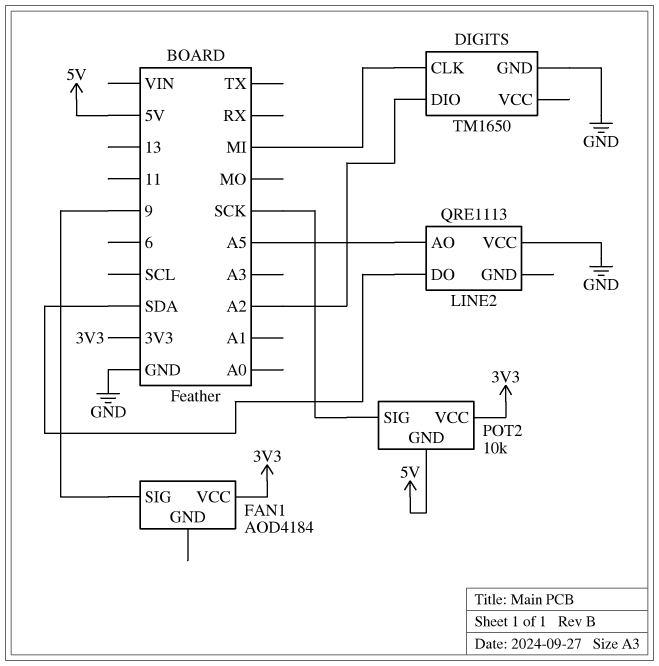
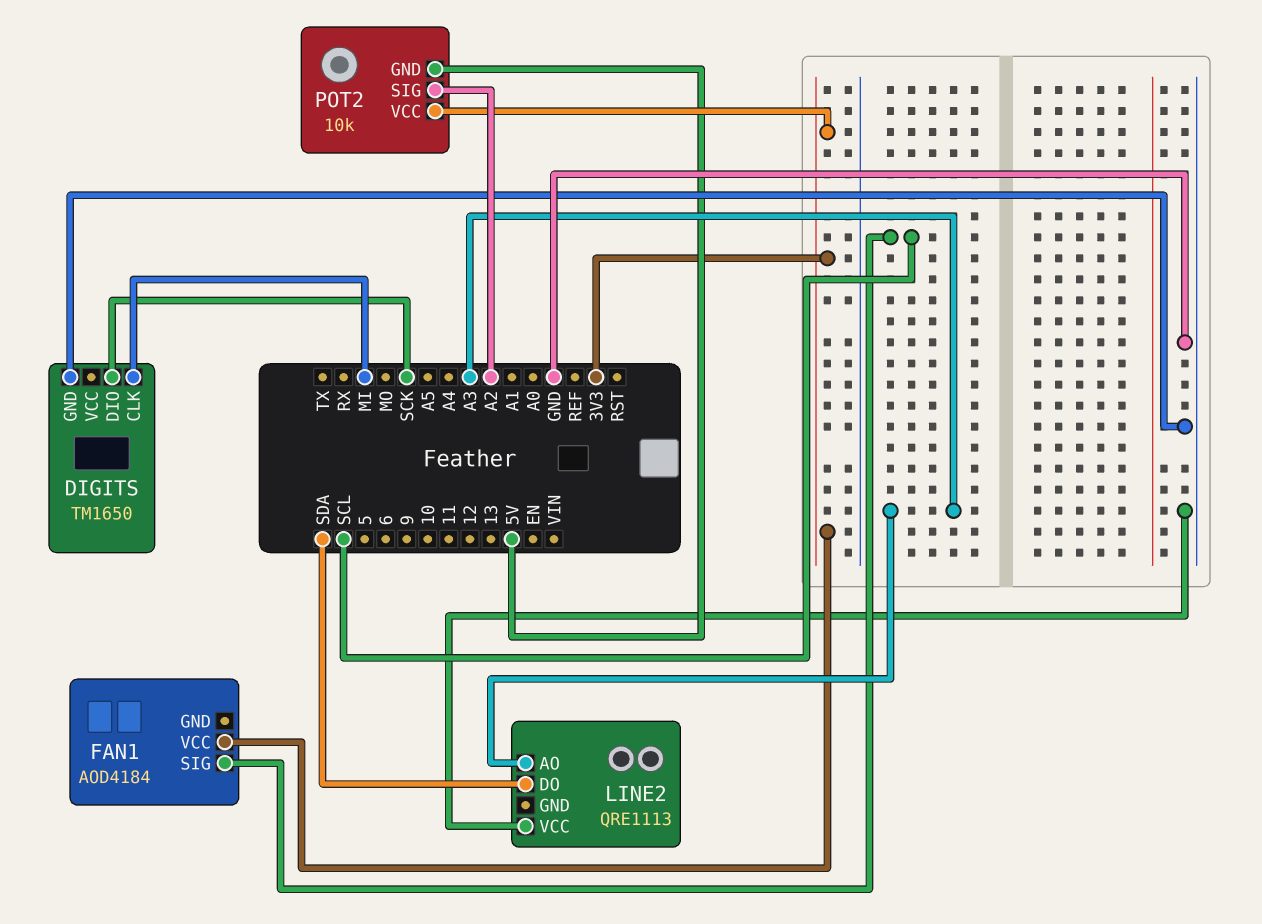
DIGITS pin DIO: A2 -> SCK
FAN1 pin SIG: 9 -> SCL
LINE2 pin AO: A5 -> A3
POT2 pin SIG: SCK -> A2

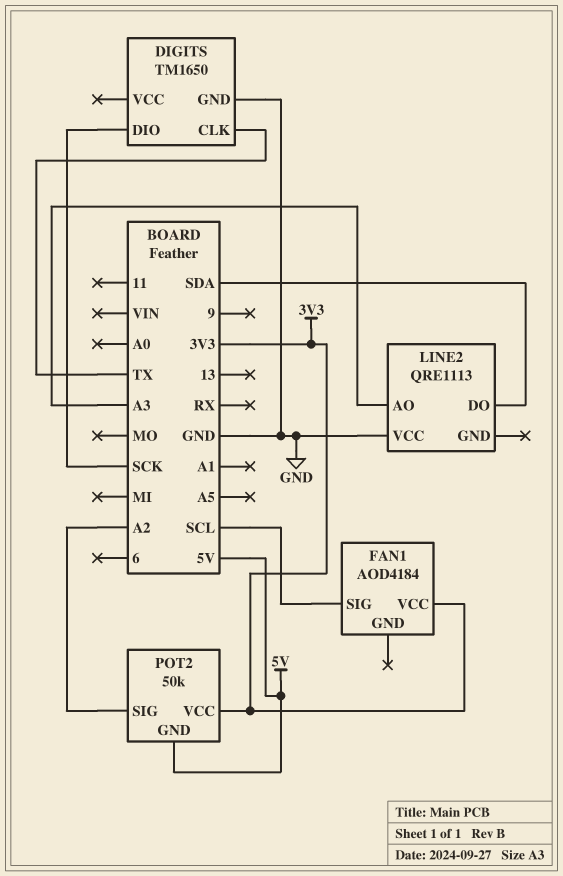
DIGITS pin CLK: MI -> TX
POT2: 10k -> 50k

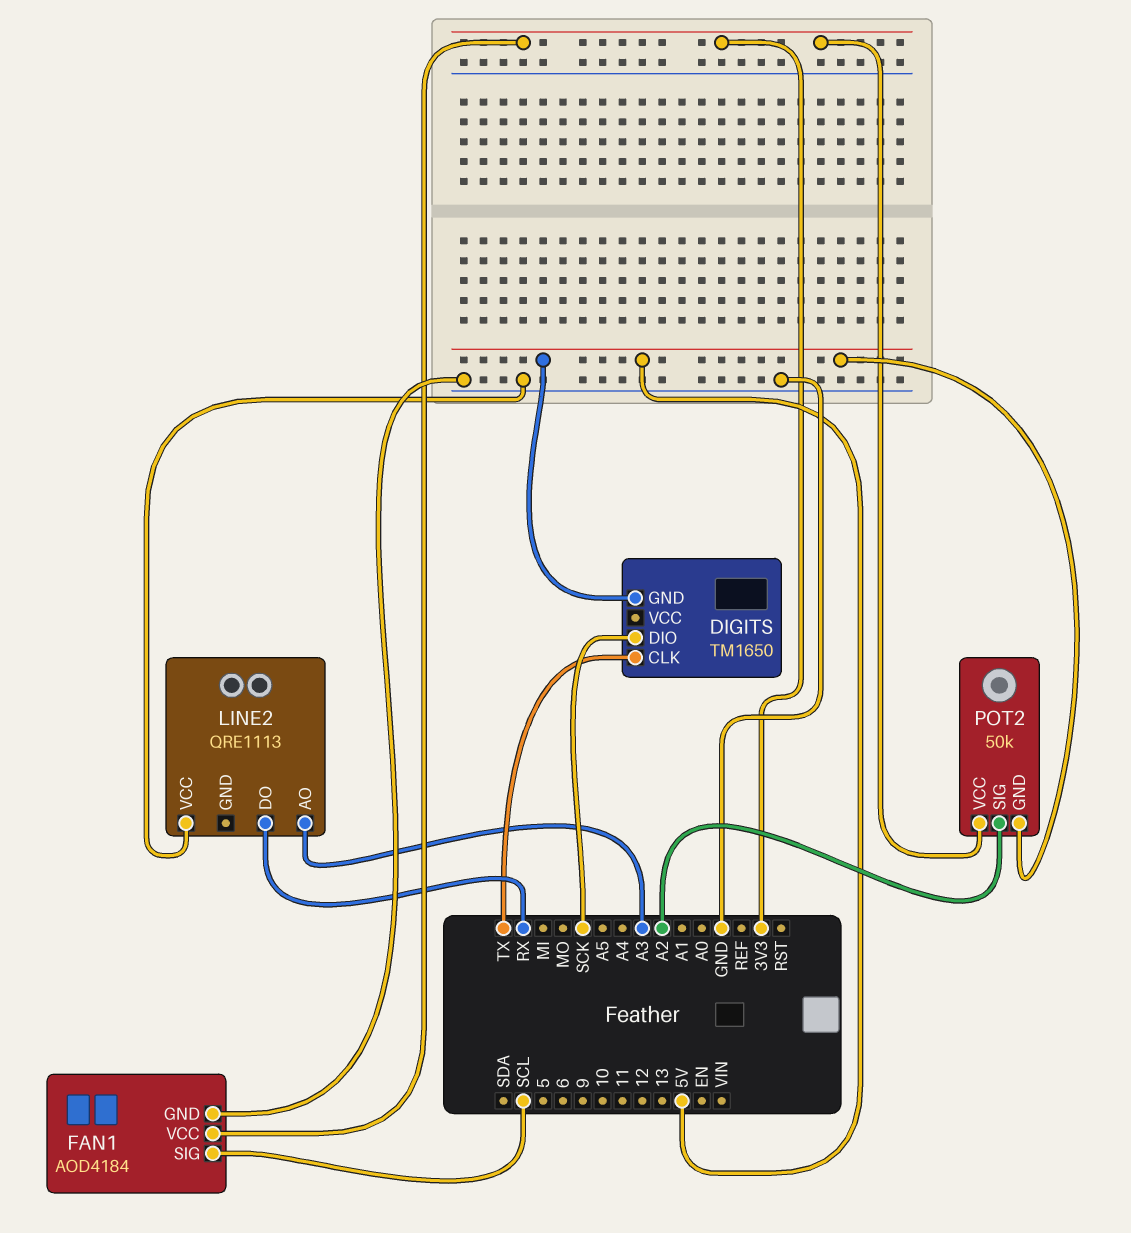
DIGITS pin GND: GND -> 5V
FAN1 pin GND: none -> GND
LINE2 pin DO: SDA -> RX

